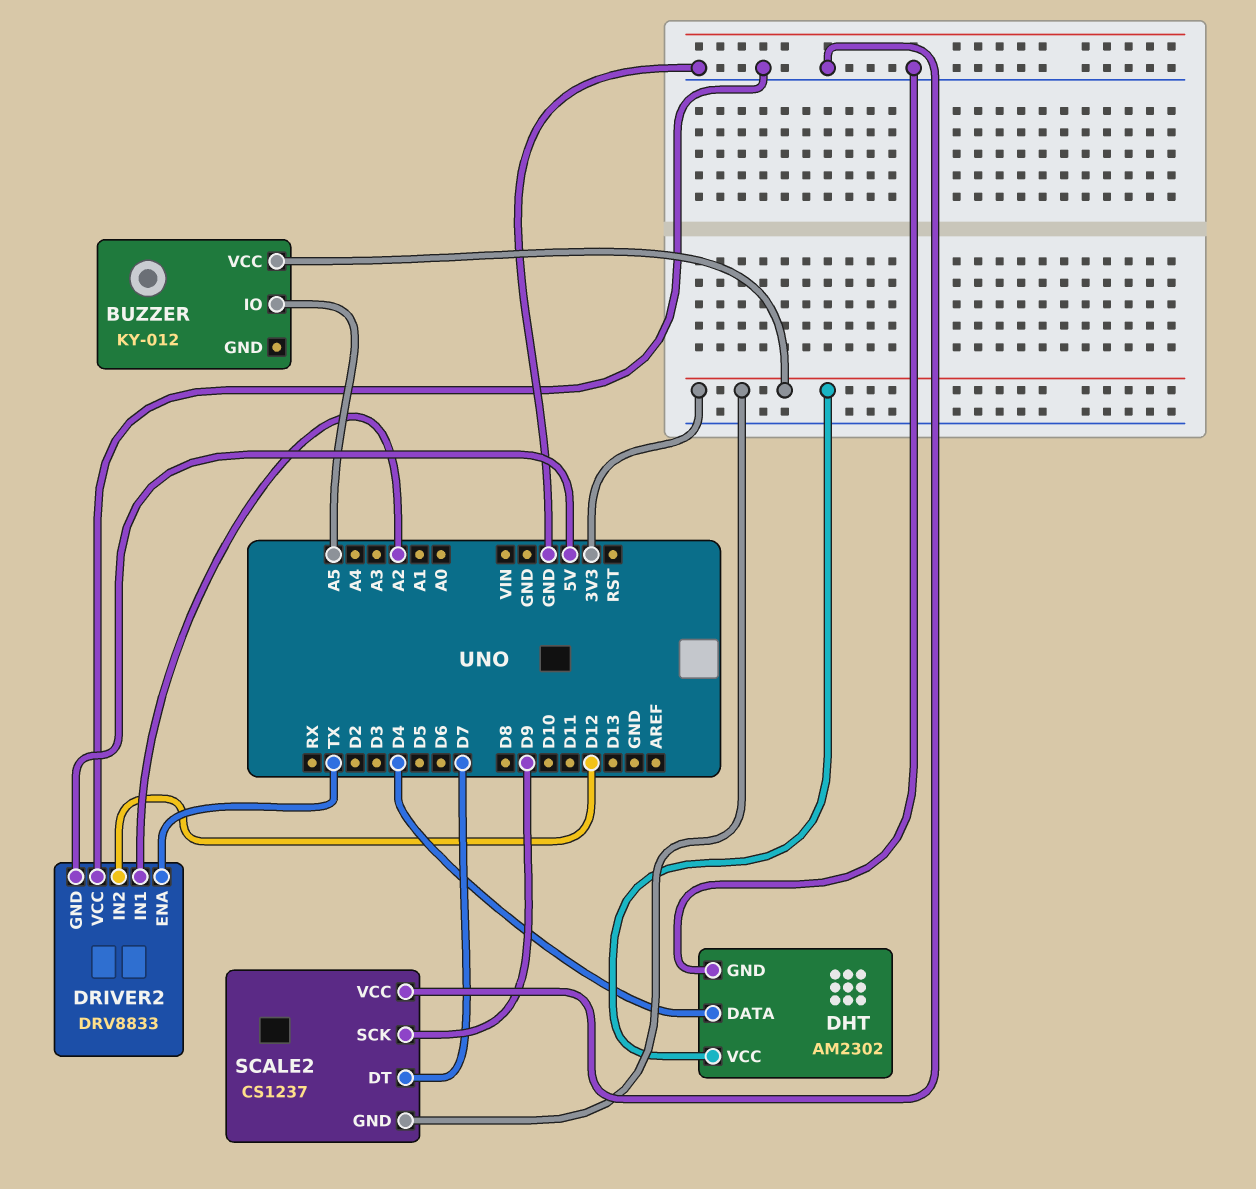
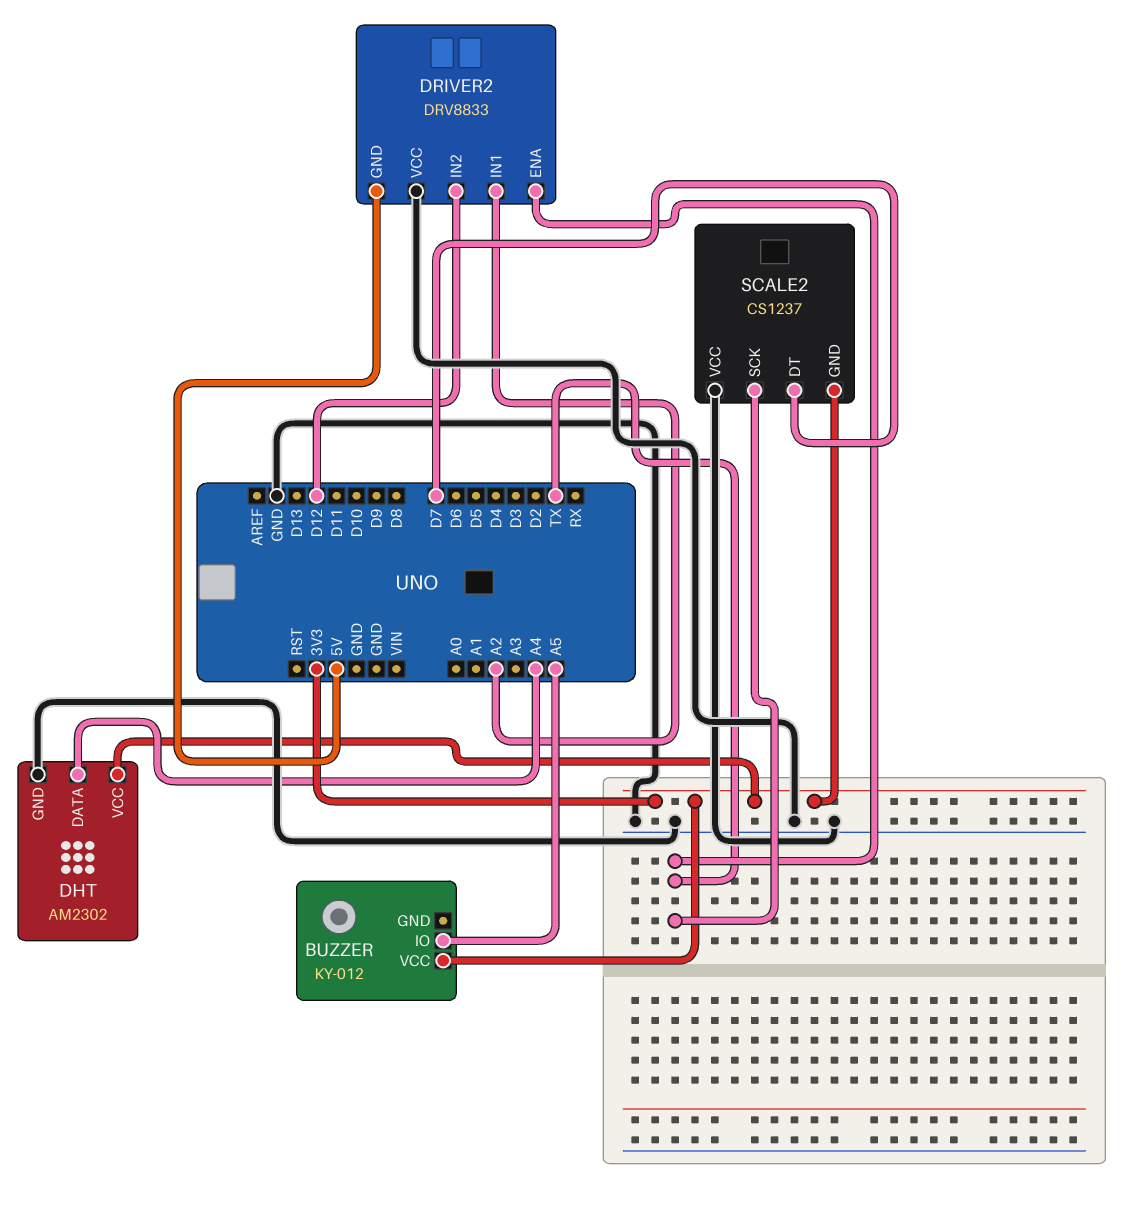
DHT pin DATA: D4 -> A4
SCALE2 pin SCK: D9 -> TX

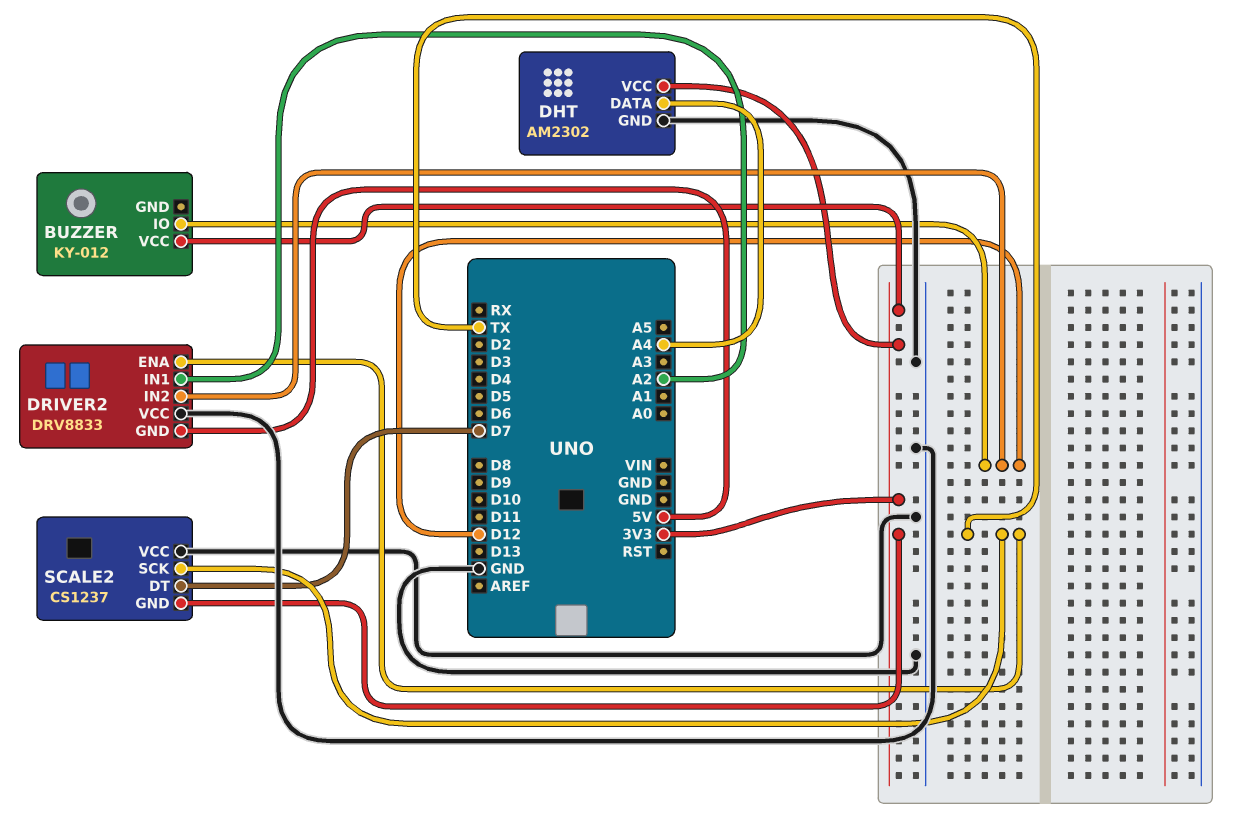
BUZZER pin IO: A5 -> D12

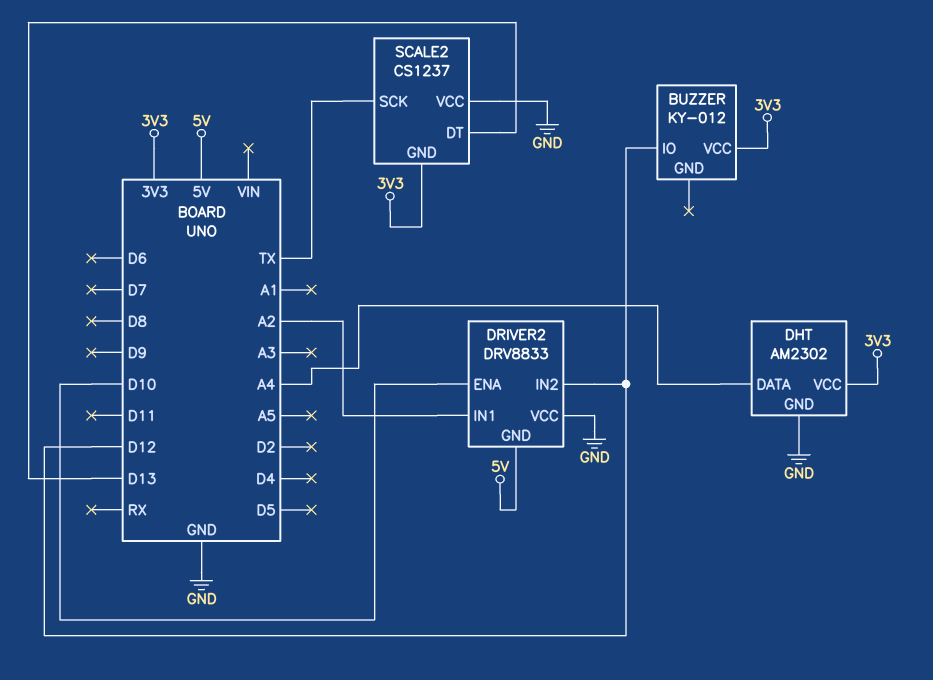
DRIVER2 pin ENA: TX -> D10
SCALE2 pin DT: D7 -> D13

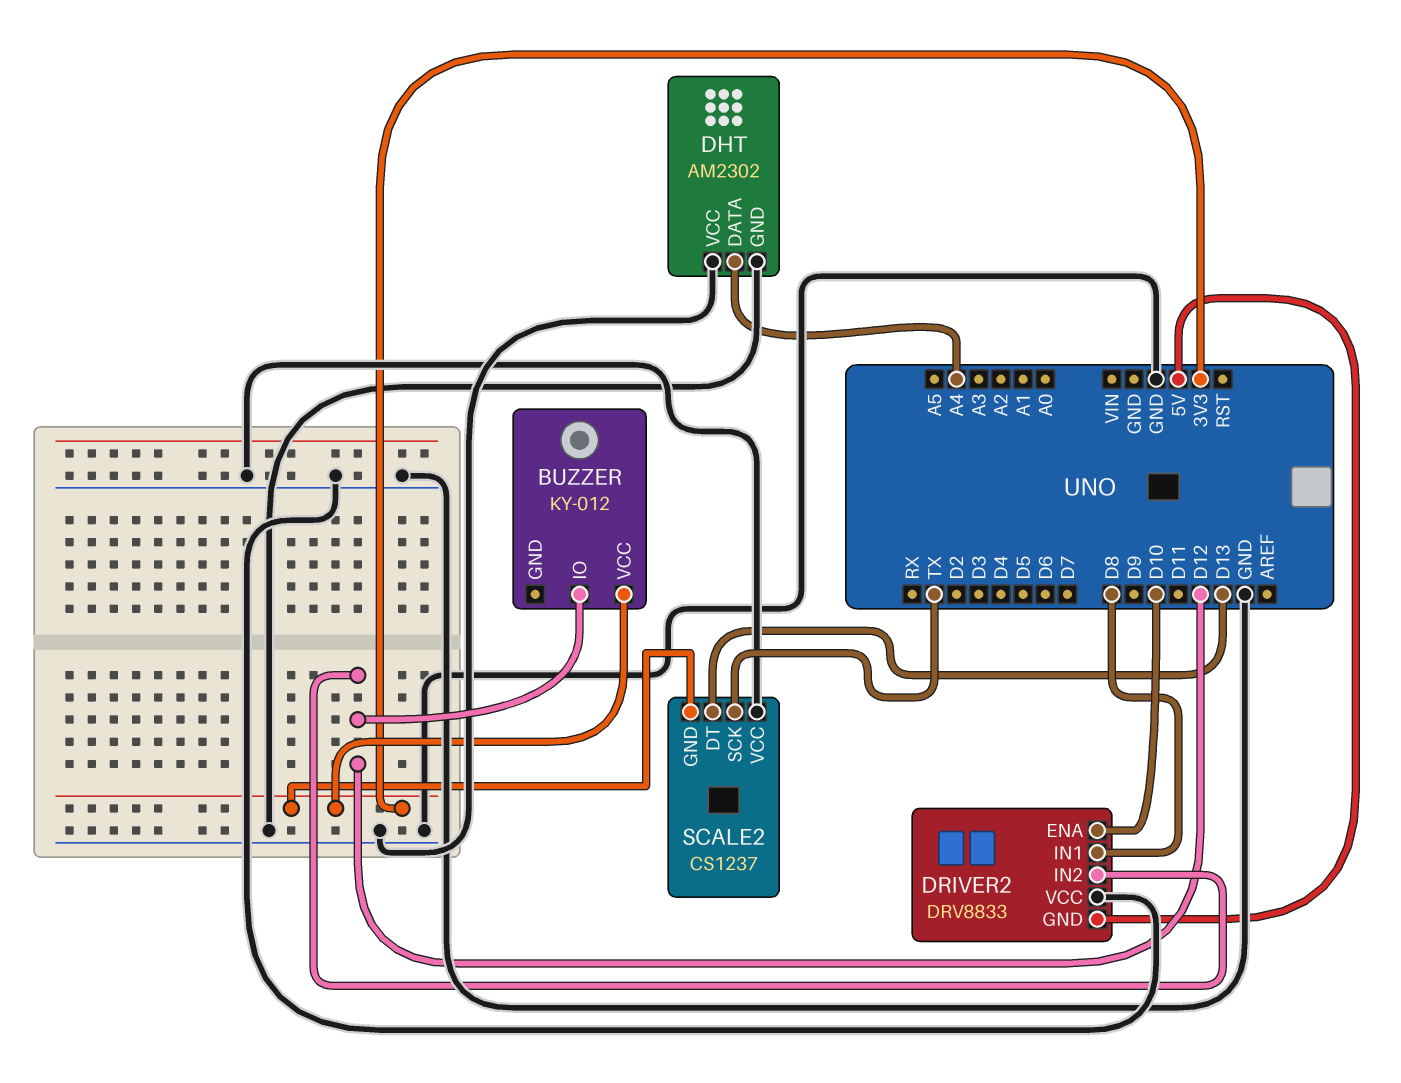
DHT pin VCC: 3V3 -> GND
DRIVER2 pin IN1: A2 -> D8

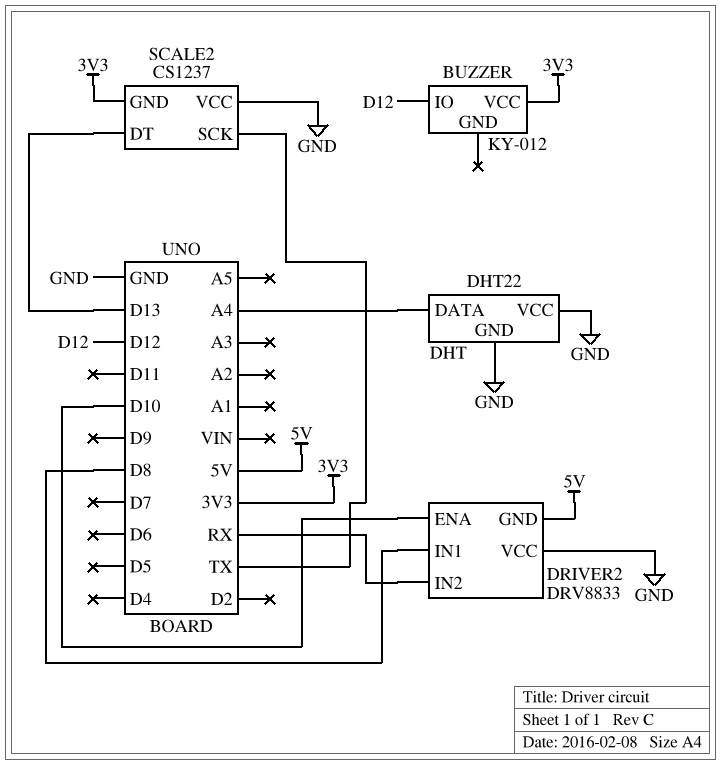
DHT: AM2302 -> DHT22
DRIVER2 pin IN2: D12 -> RX

